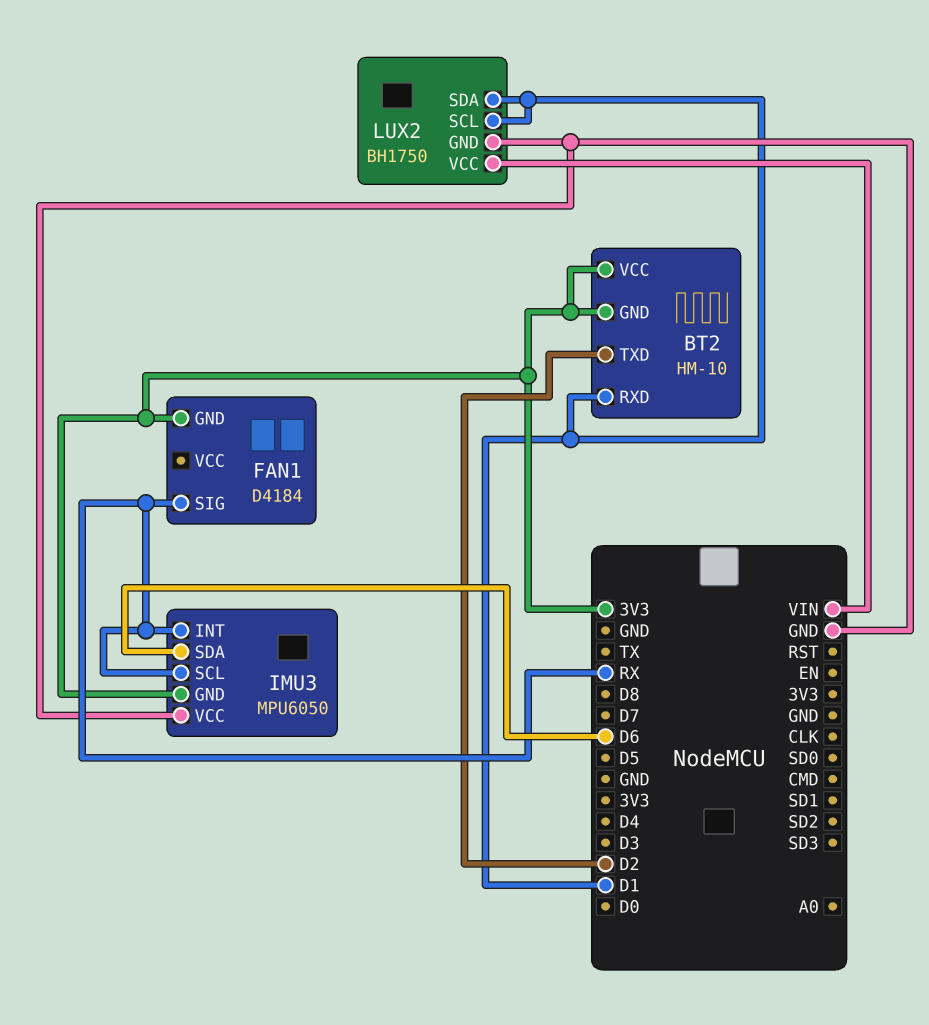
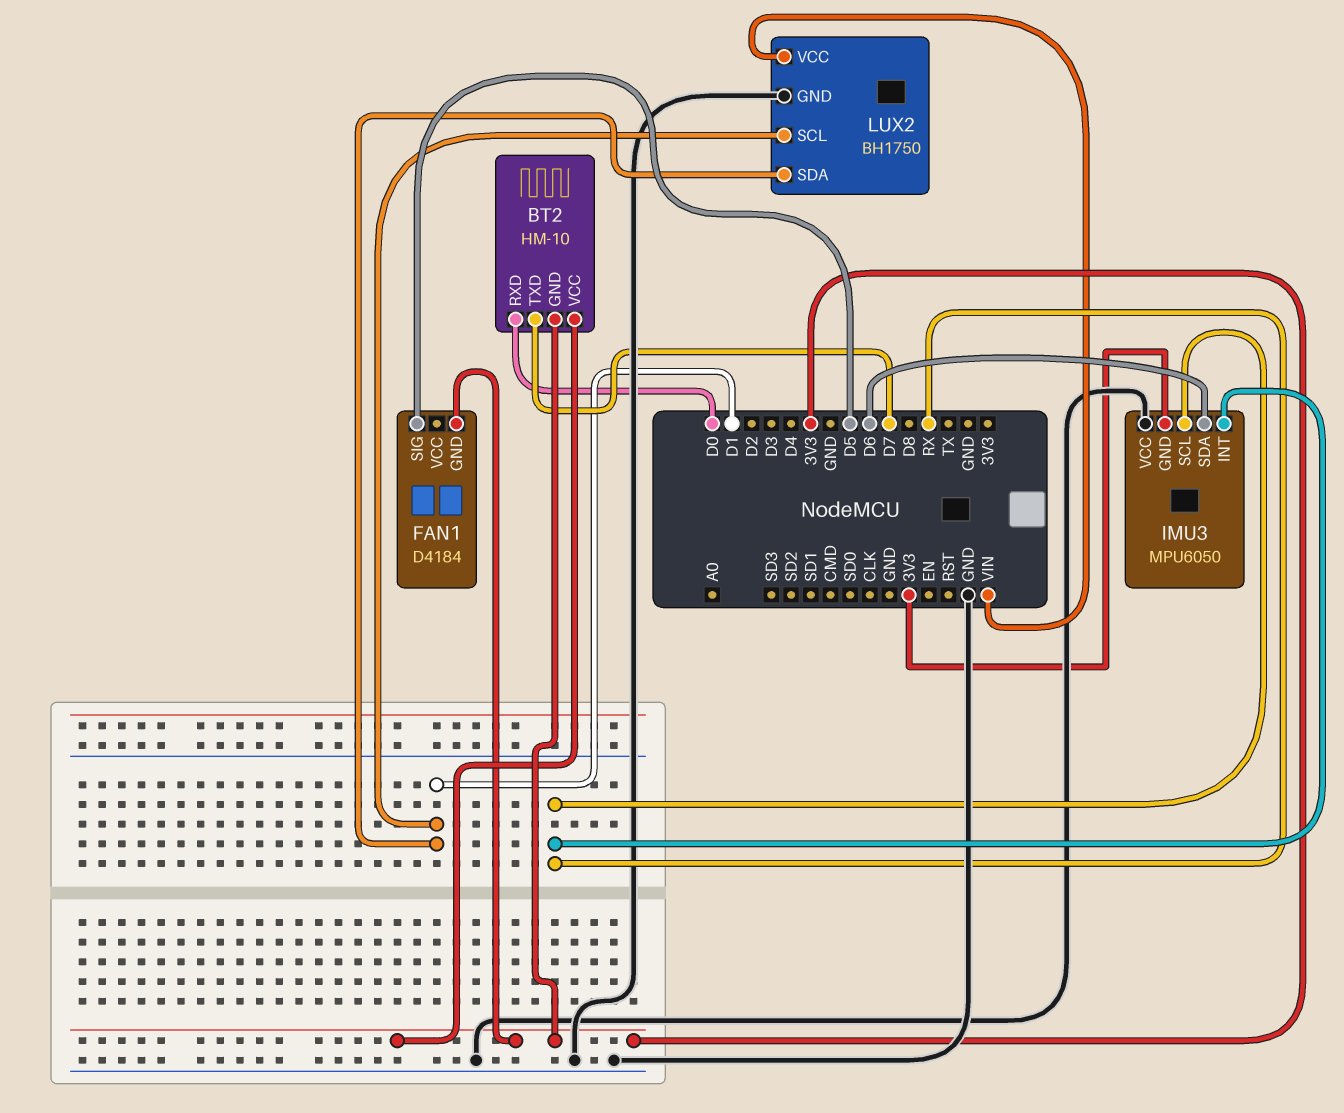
BT2 pin RXD: D1 -> D0
BT2 pin TXD: D2 -> D7
FAN1 pin SIG: RX -> D5

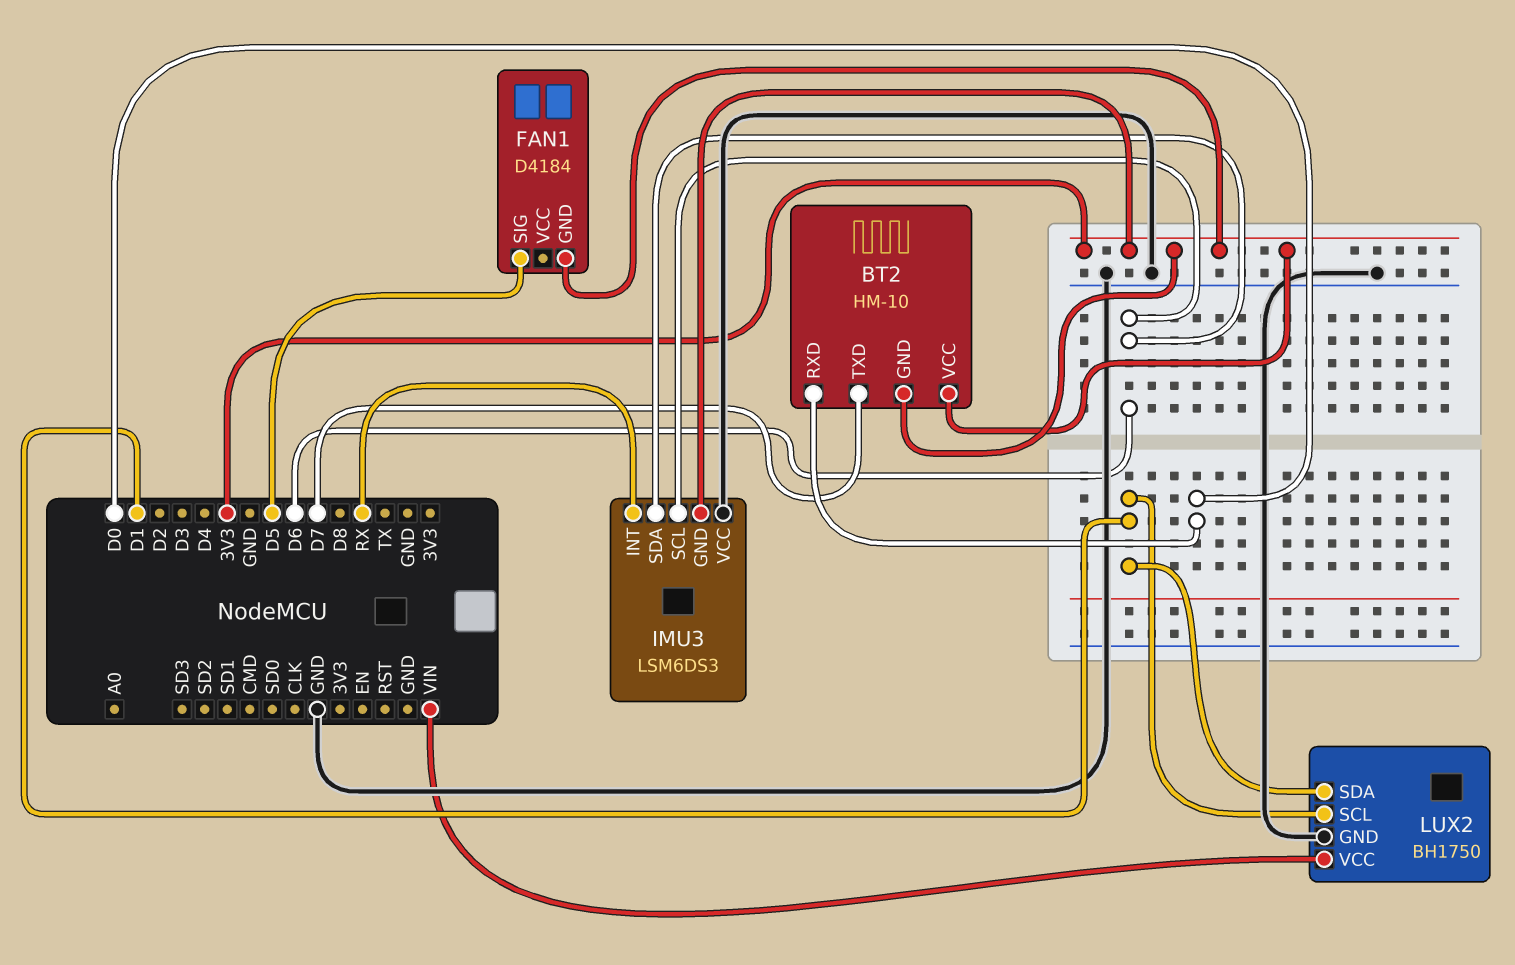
IMU3: MPU6050 -> LSM6DS3
IMU3 pin SCL: RX -> D6

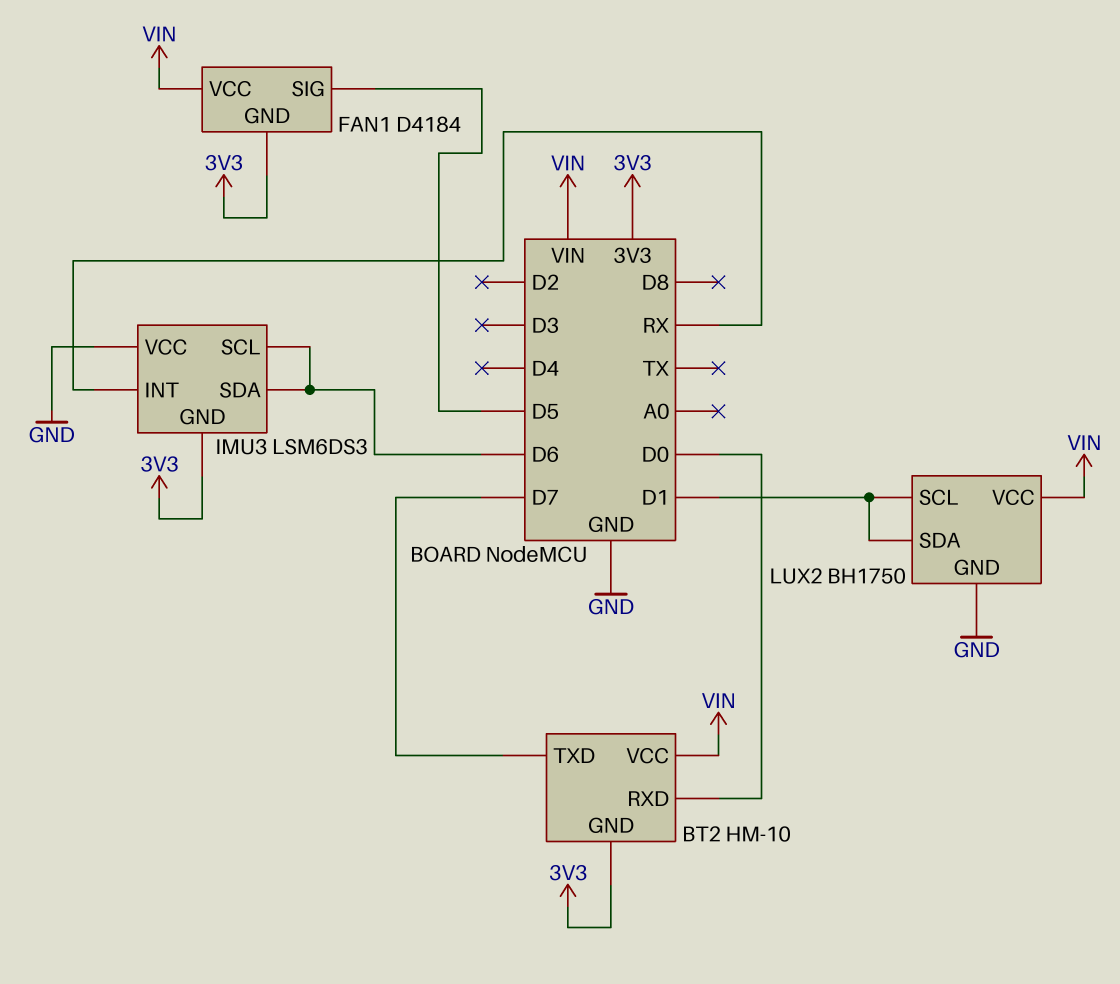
BT2 pin VCC: 3V3 -> VIN
FAN1 pin VCC: none -> VIN

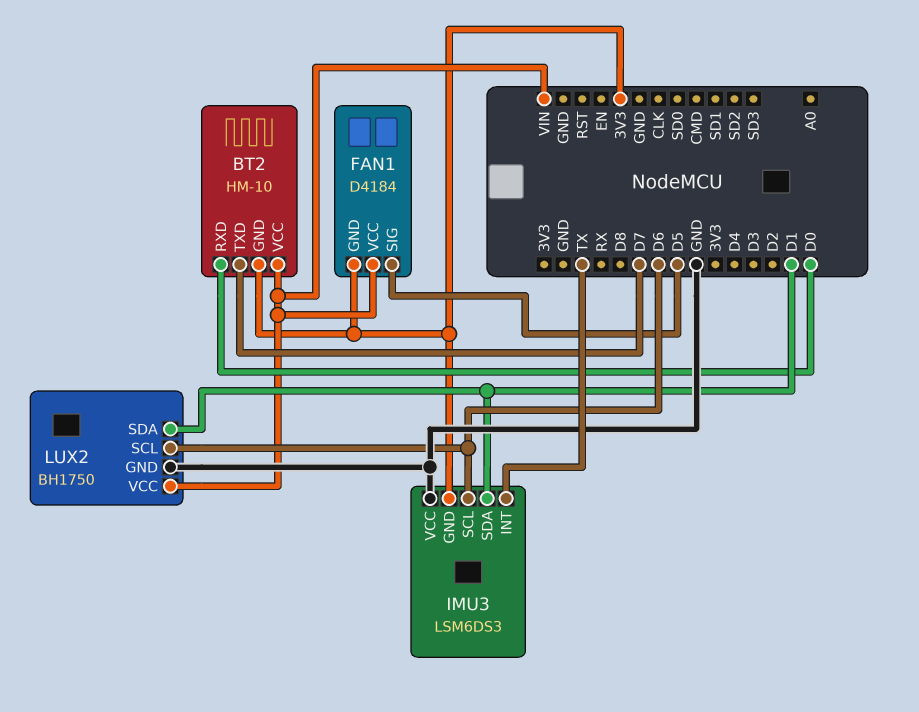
IMU3 pin INT: RX -> TX
IMU3 pin SDA: D6 -> D1
LUX2 pin SCL: D1 -> D6

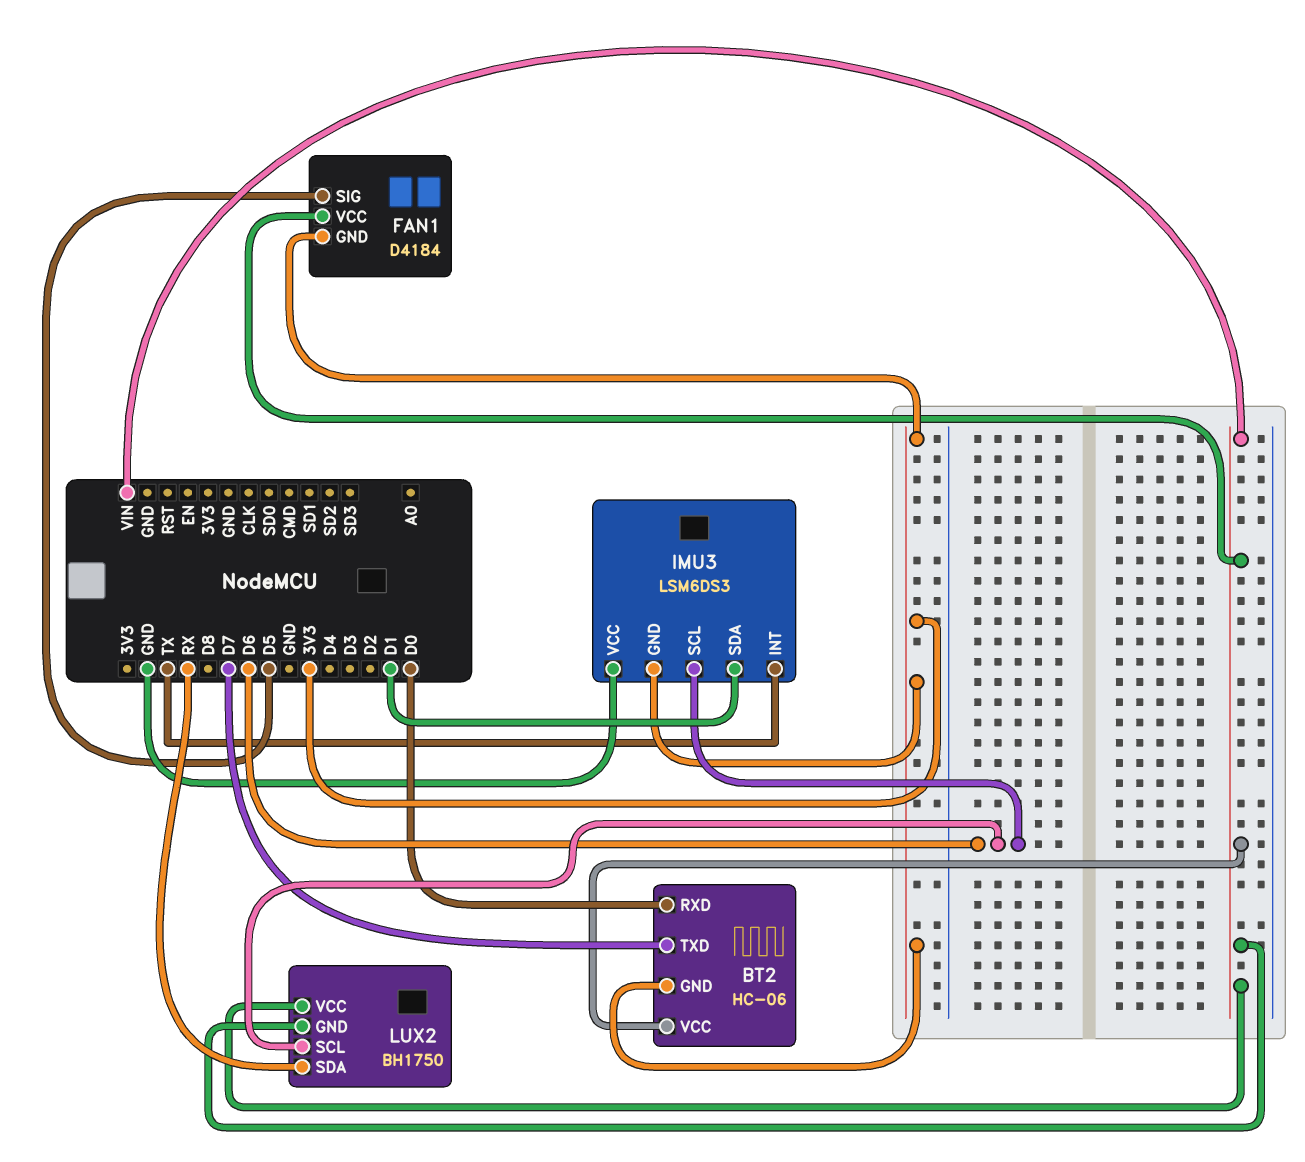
BT2: HM-10 -> HC-06
LUX2 pin GND: GND -> VIN
LUX2 pin SDA: D1 -> RX

